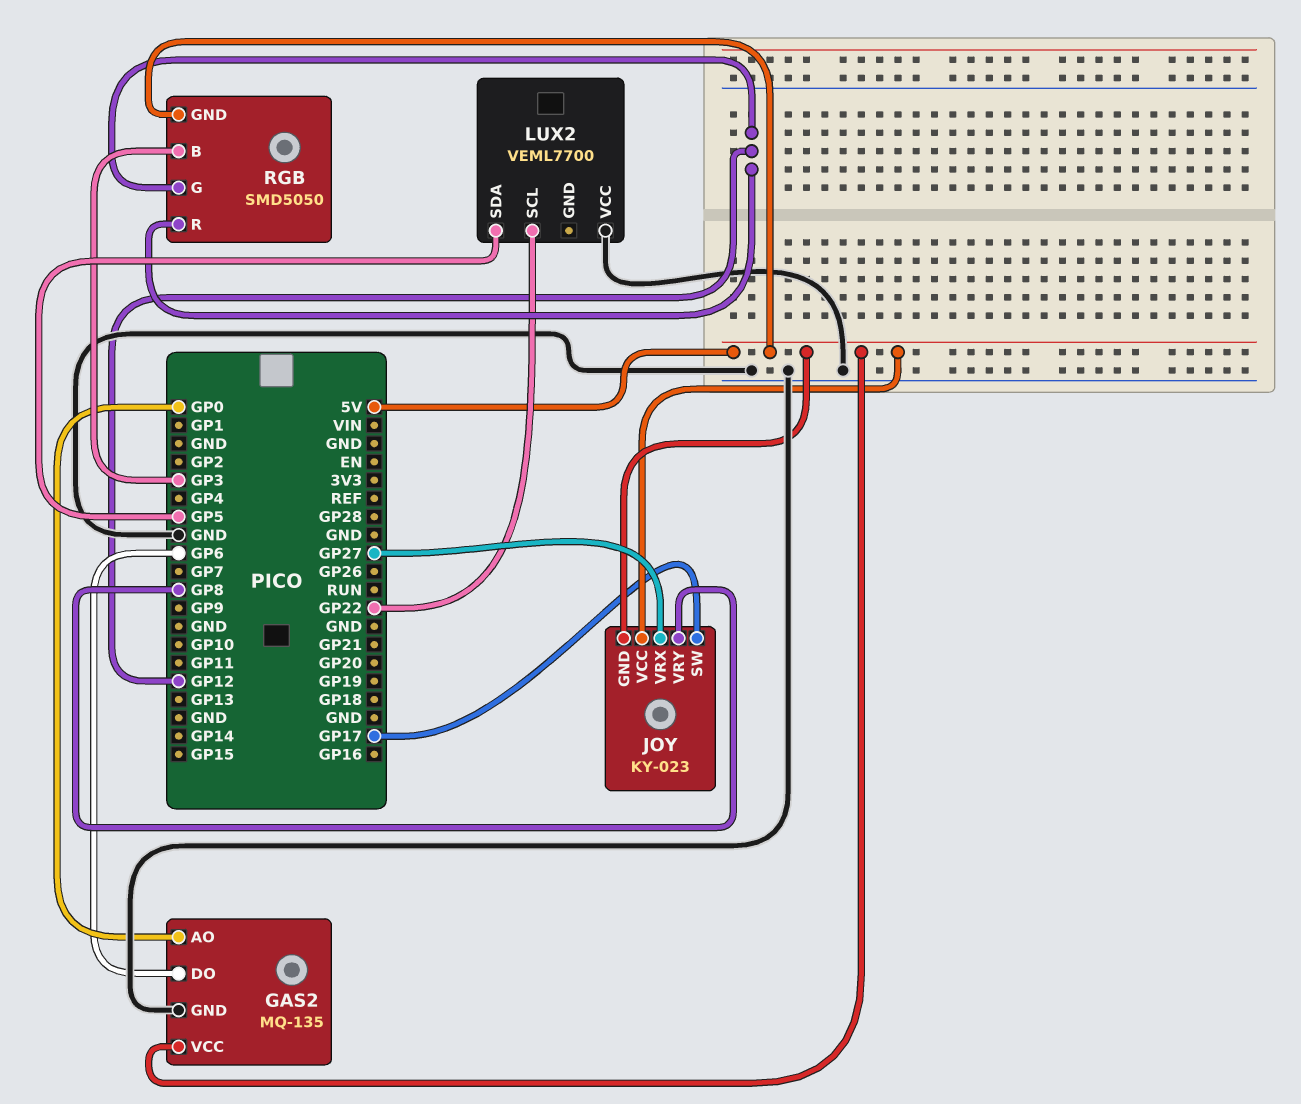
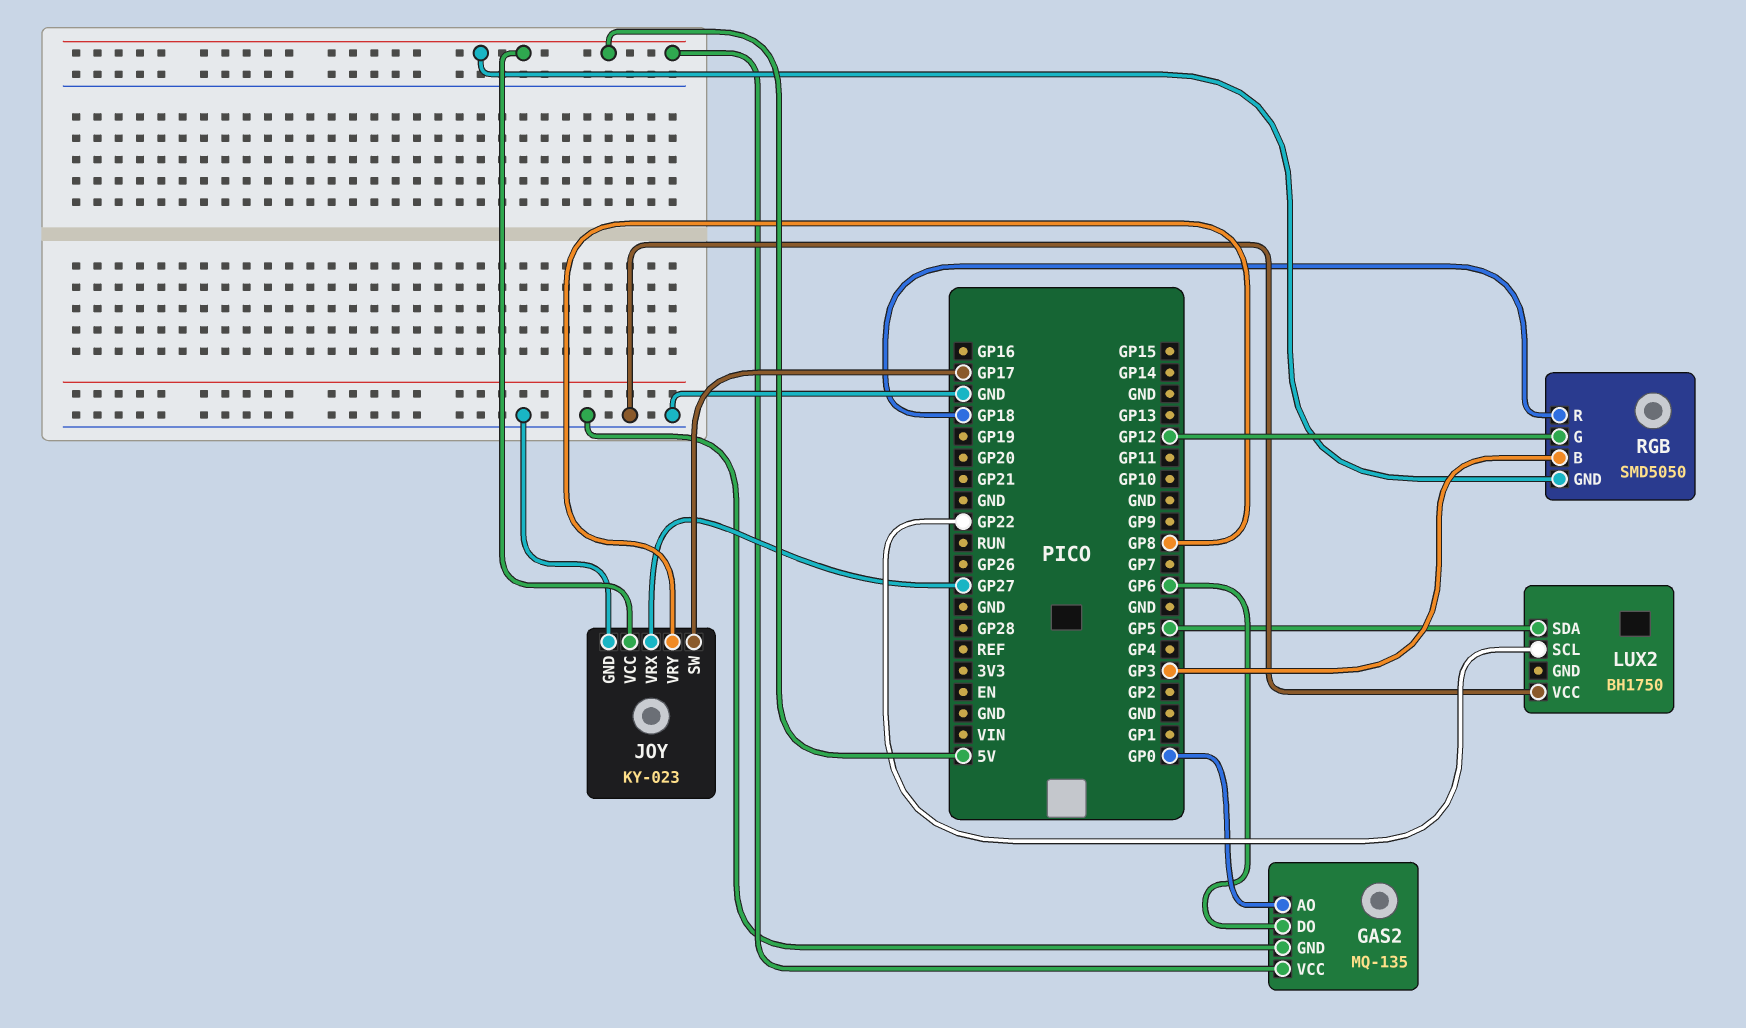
JOY pin GND: 5V -> GND
LUX2: VEML7700 -> BH1750
RGB pin R: GP12 -> GP18

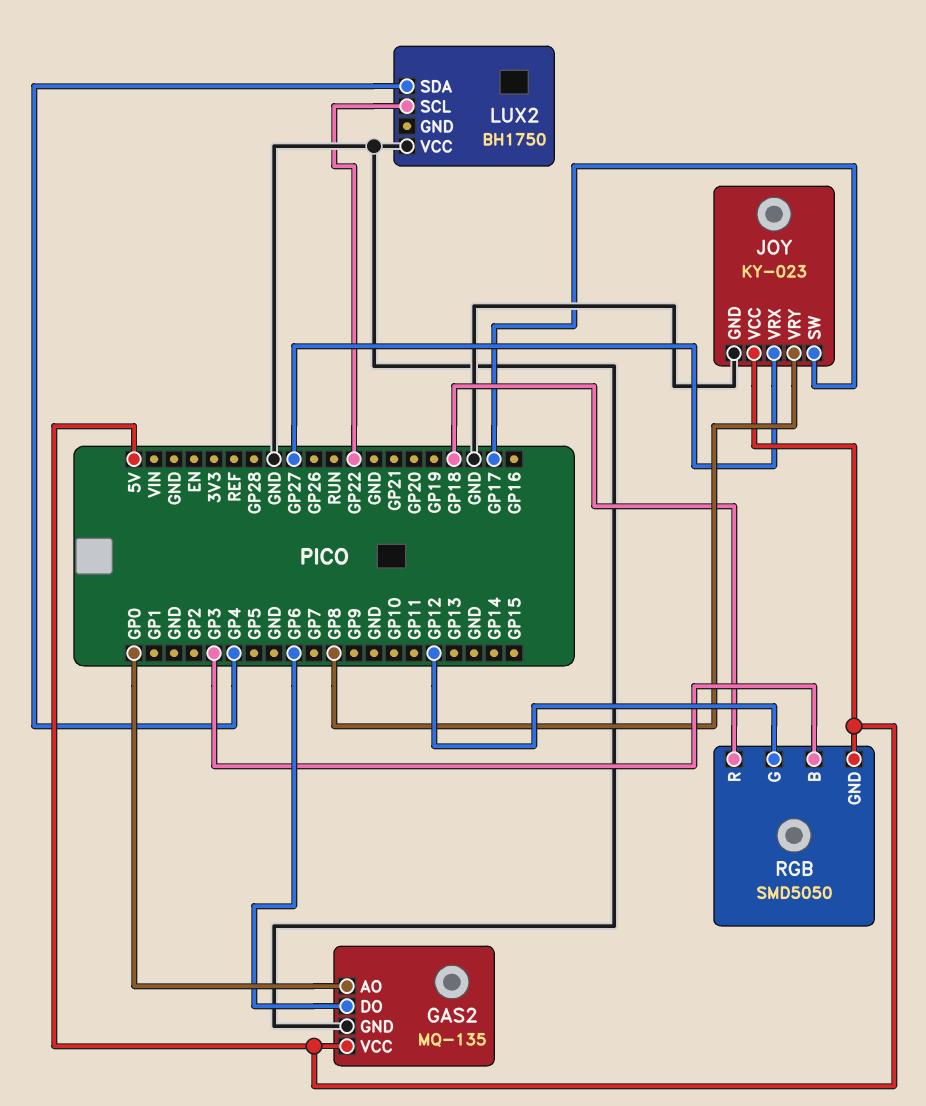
LUX2 pin SDA: GP5 -> GP4

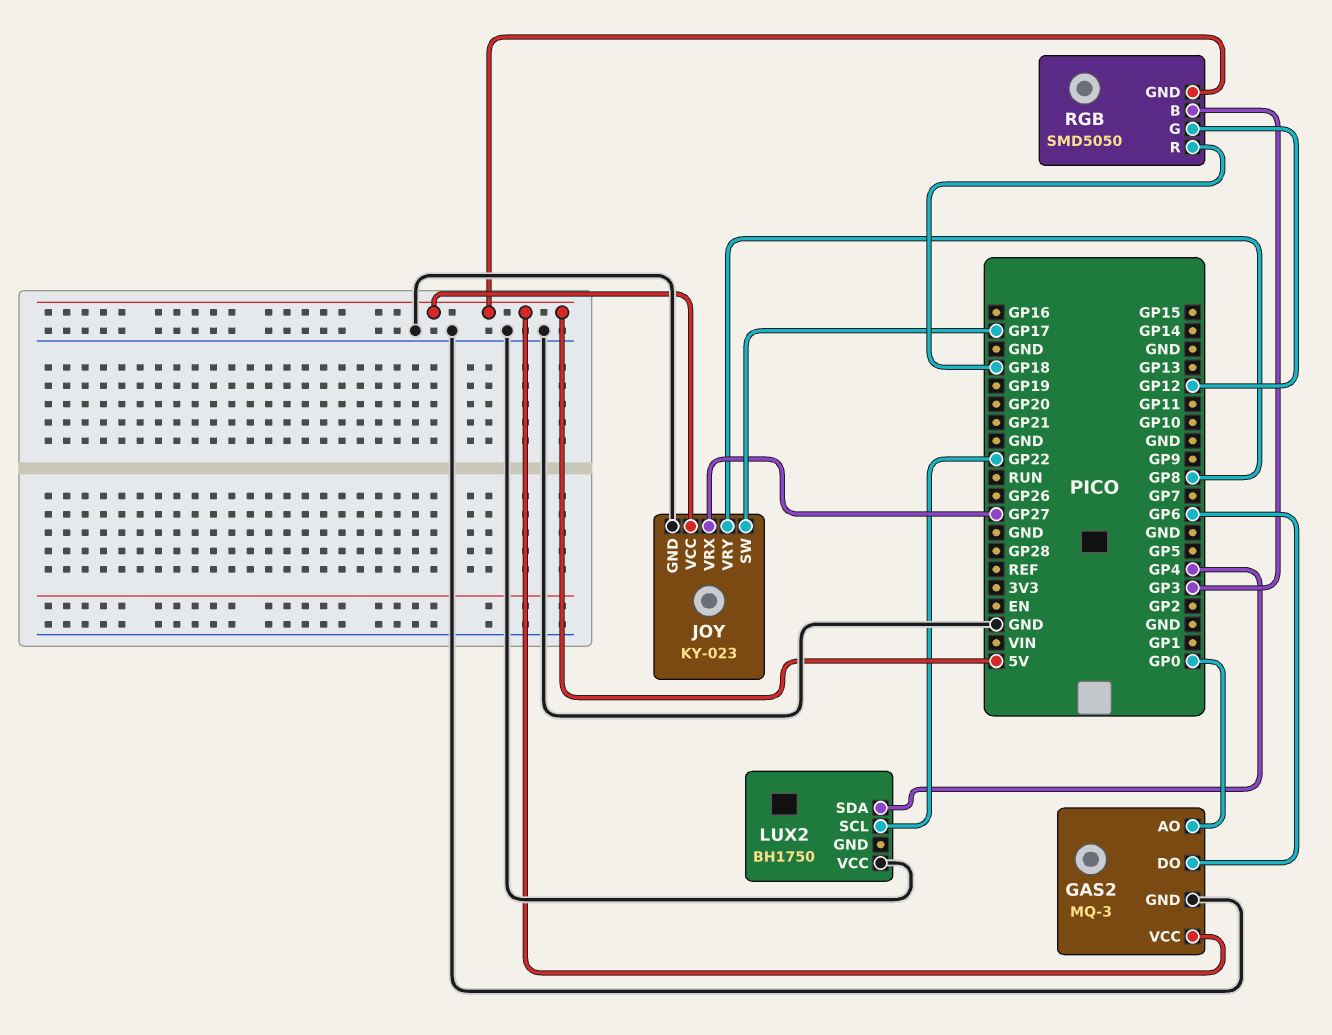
GAS2: MQ-135 -> MQ-3

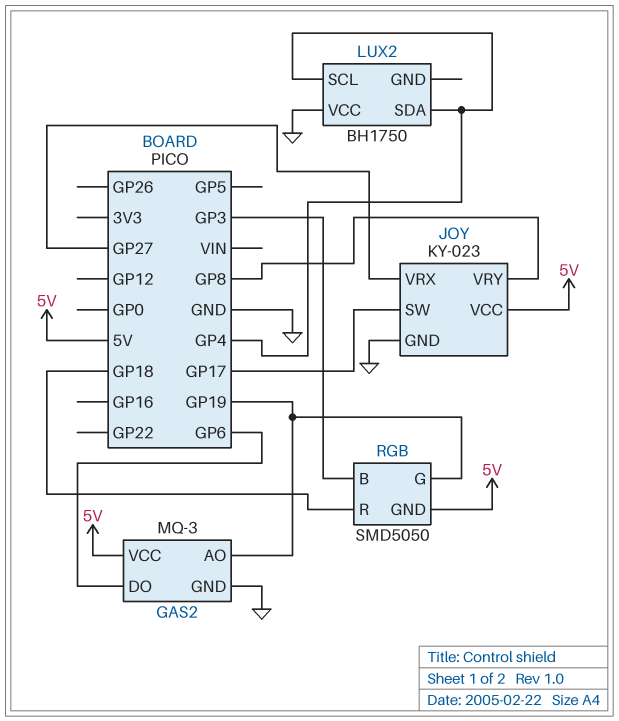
GAS2 pin AO: GP0 -> GP19
LUX2 pin SCL: GP22 -> GP4
RGB pin G: GP12 -> GP19

